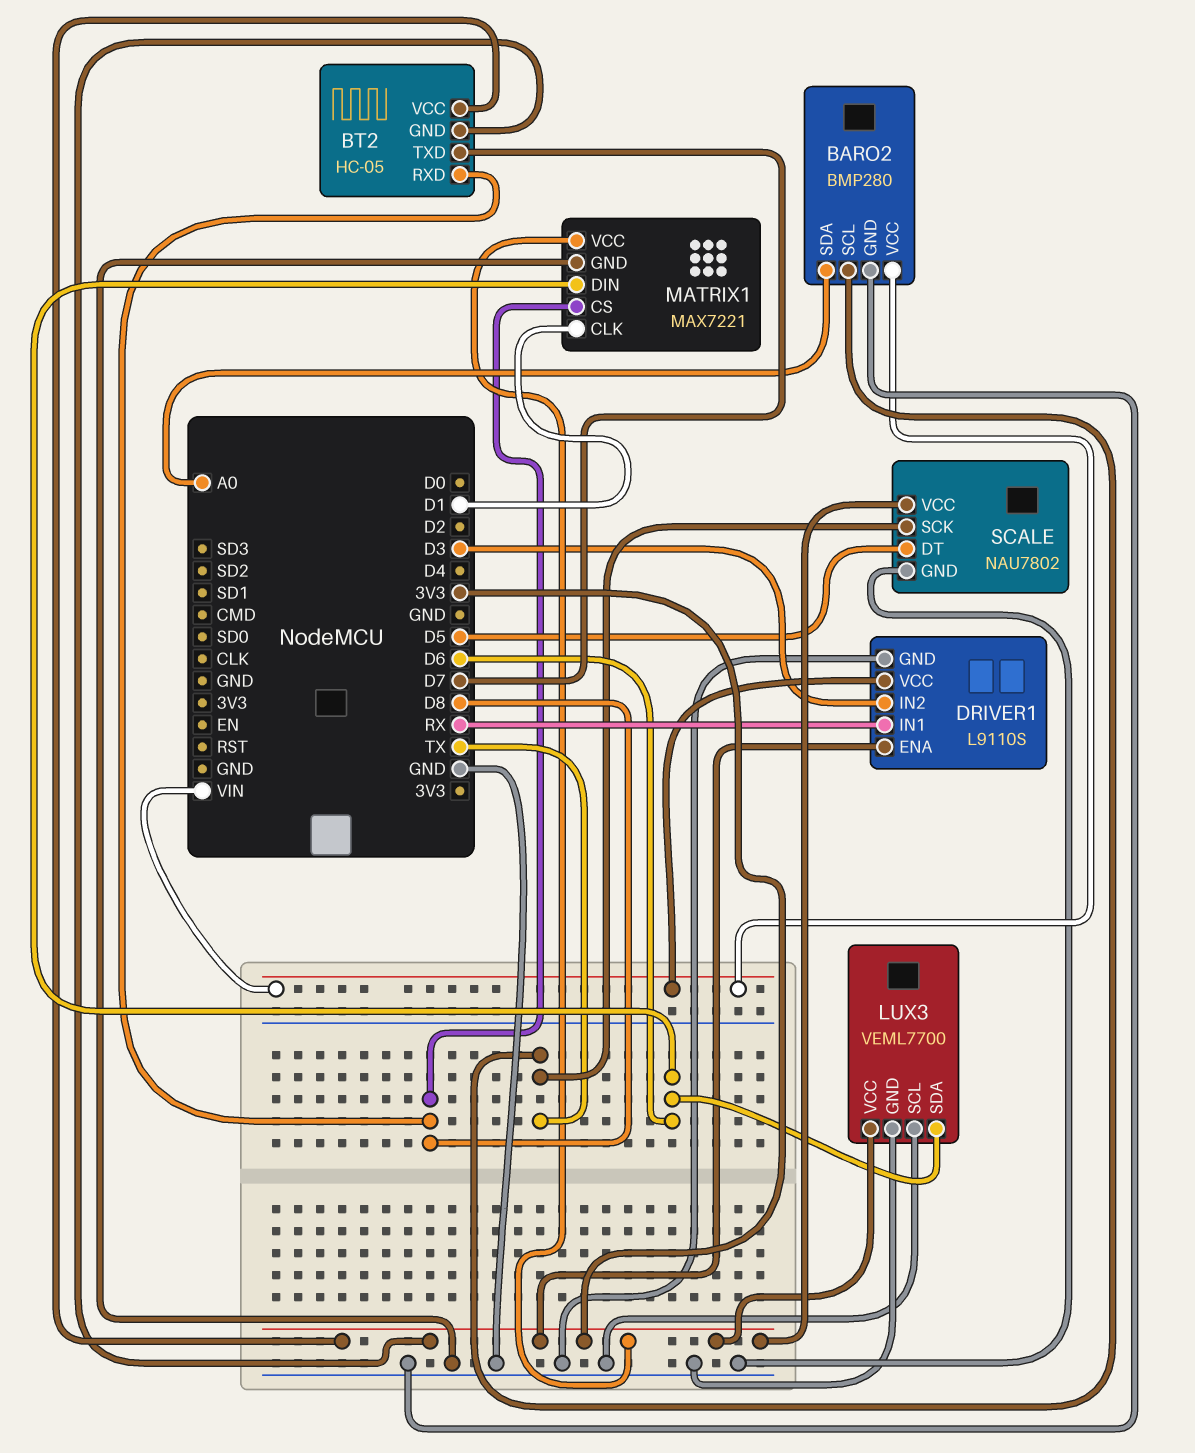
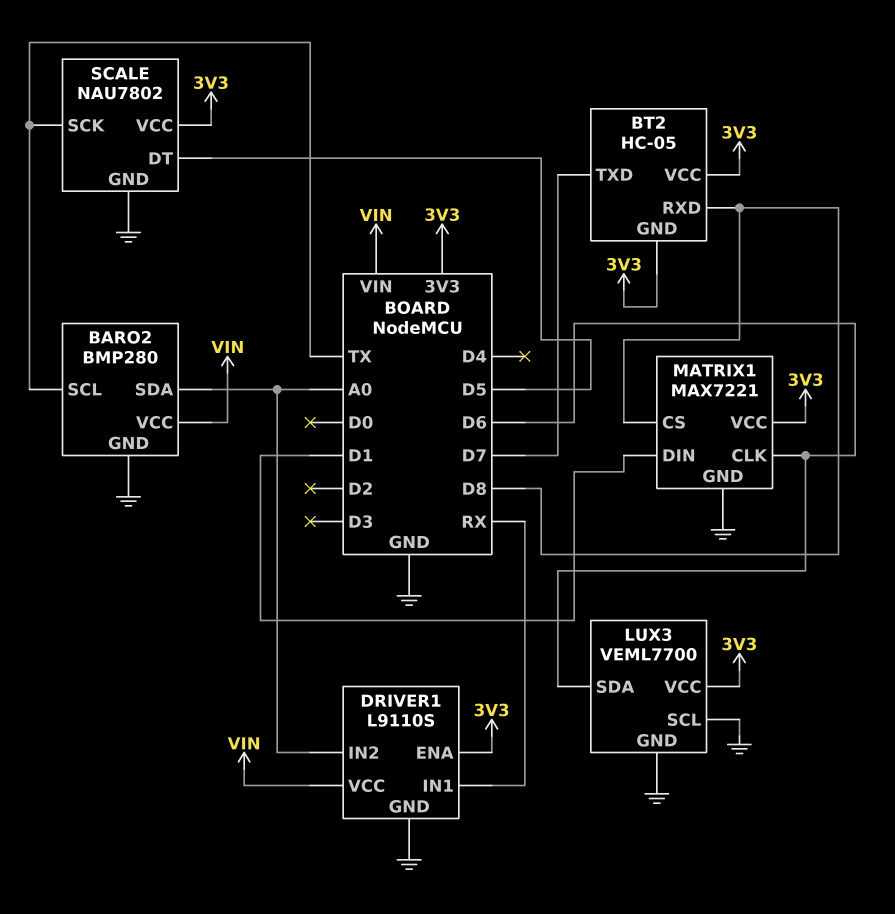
DRIVER1 pin IN2: D3 -> A0
MATRIX1 pin CLK: D1 -> D6
MATRIX1 pin DIN: D6 -> D1

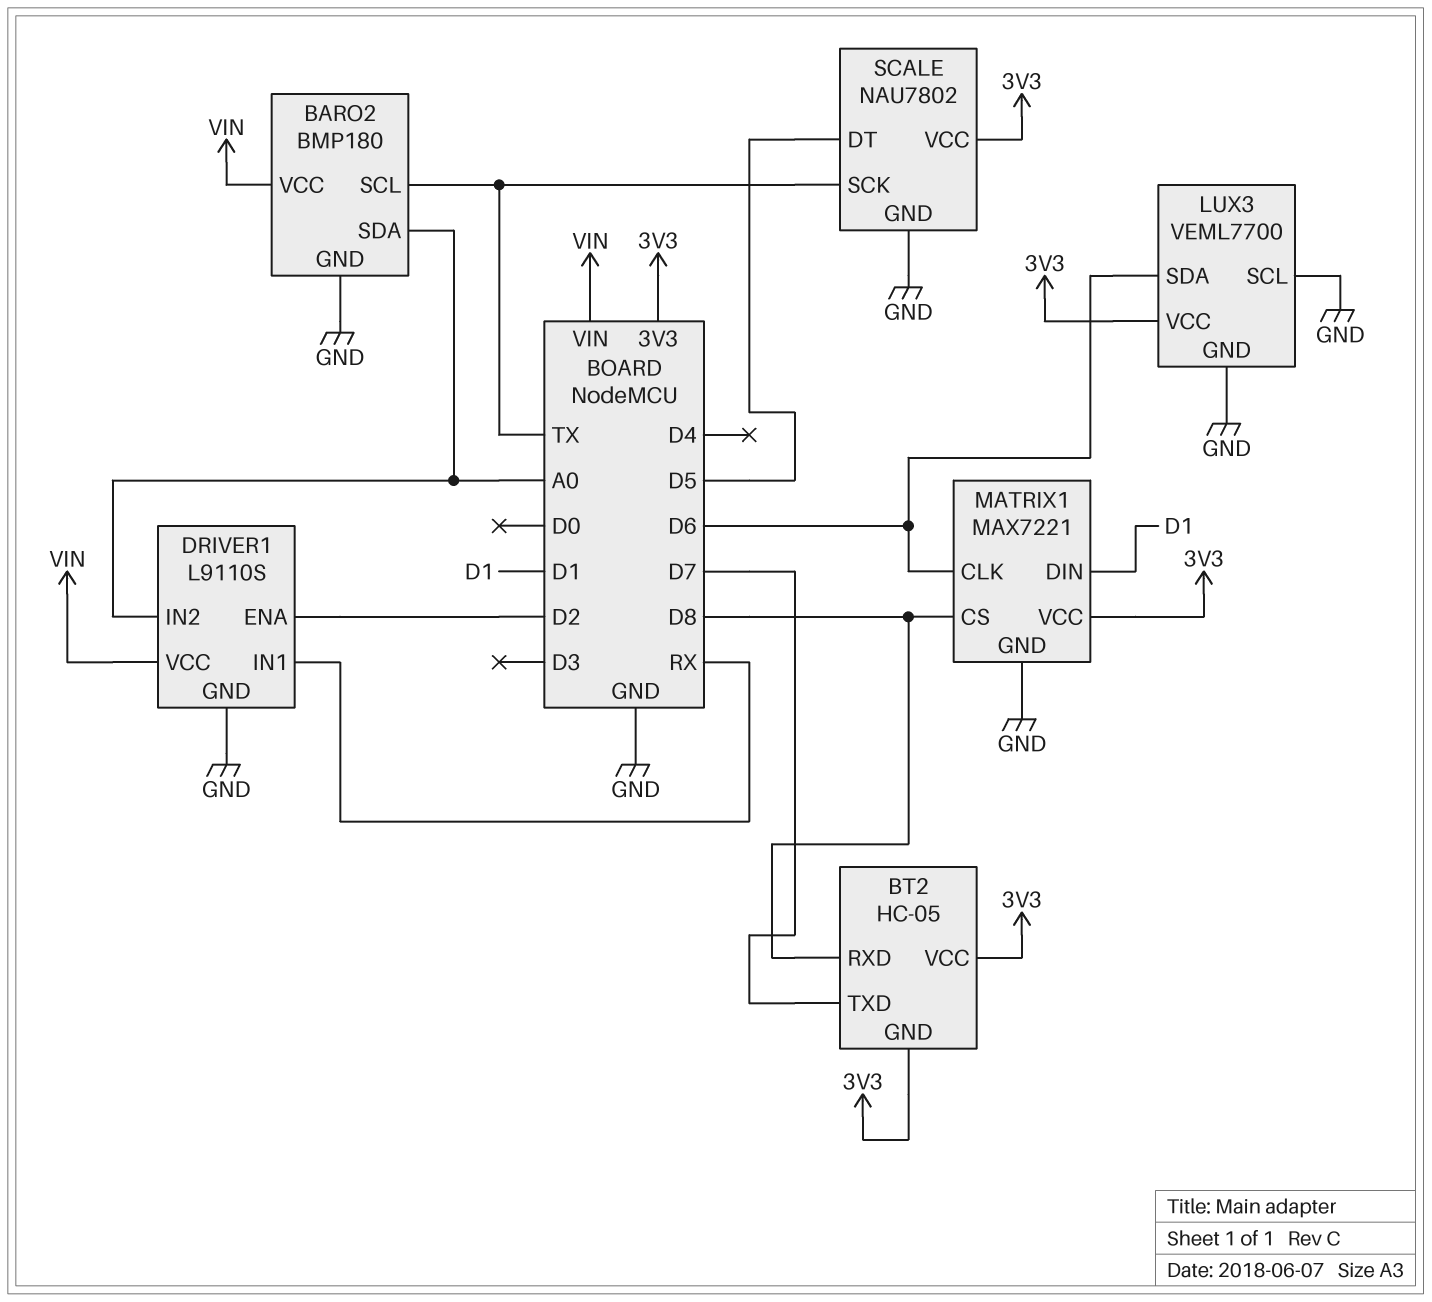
BARO2: BMP280 -> BMP180
DRIVER1 pin ENA: 3V3 -> D2

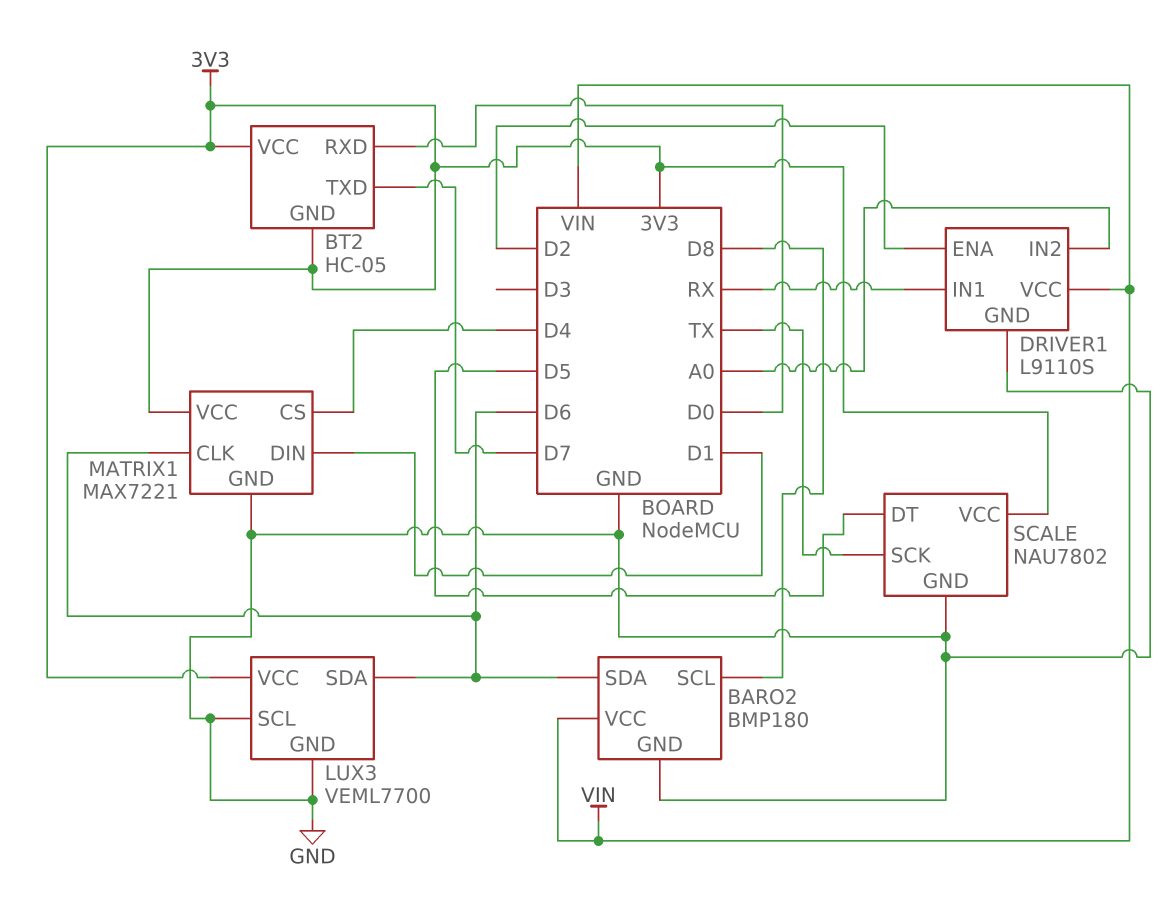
BARO2 pin SCL: TX -> D8
BARO2 pin SDA: A0 -> D6
BT2 pin RXD: D8 -> D0
MATRIX1 pin CS: D8 -> D4

